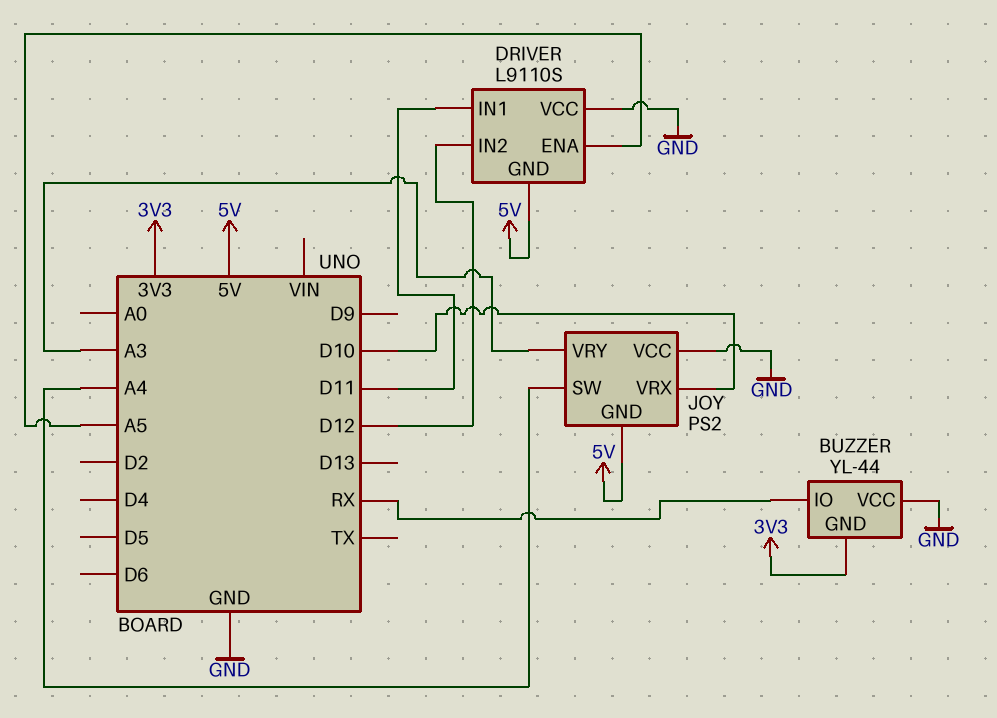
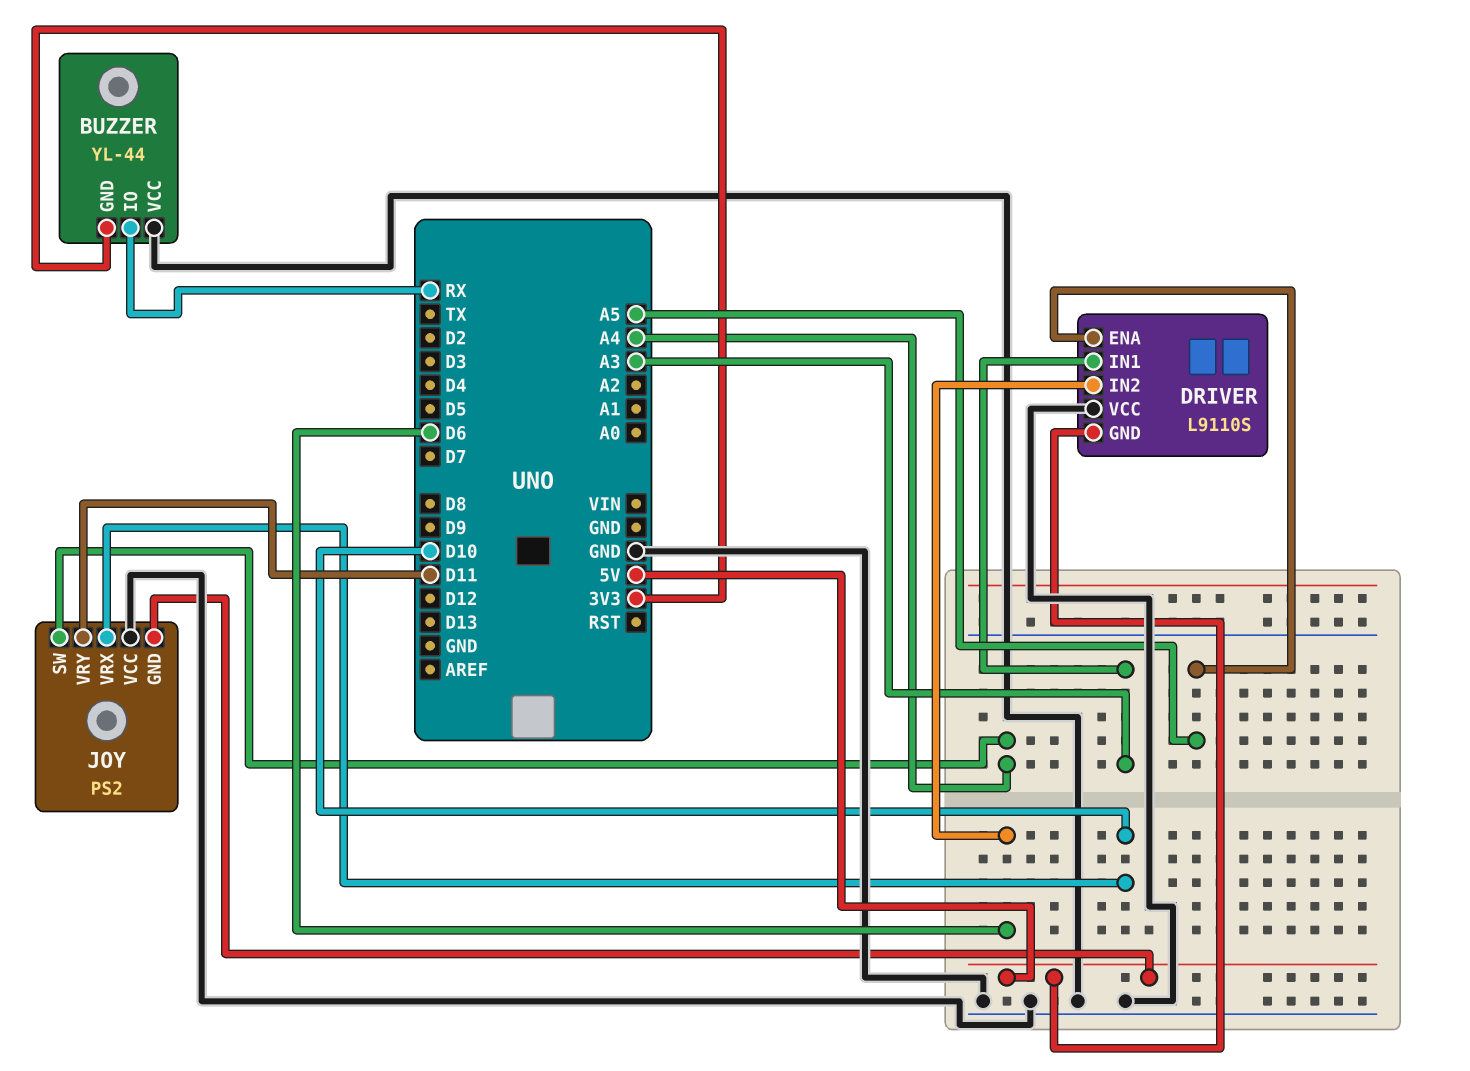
DRIVER pin IN1: D11 -> A3
DRIVER pin IN2: D12 -> D6
JOY pin VRY: A3 -> D11

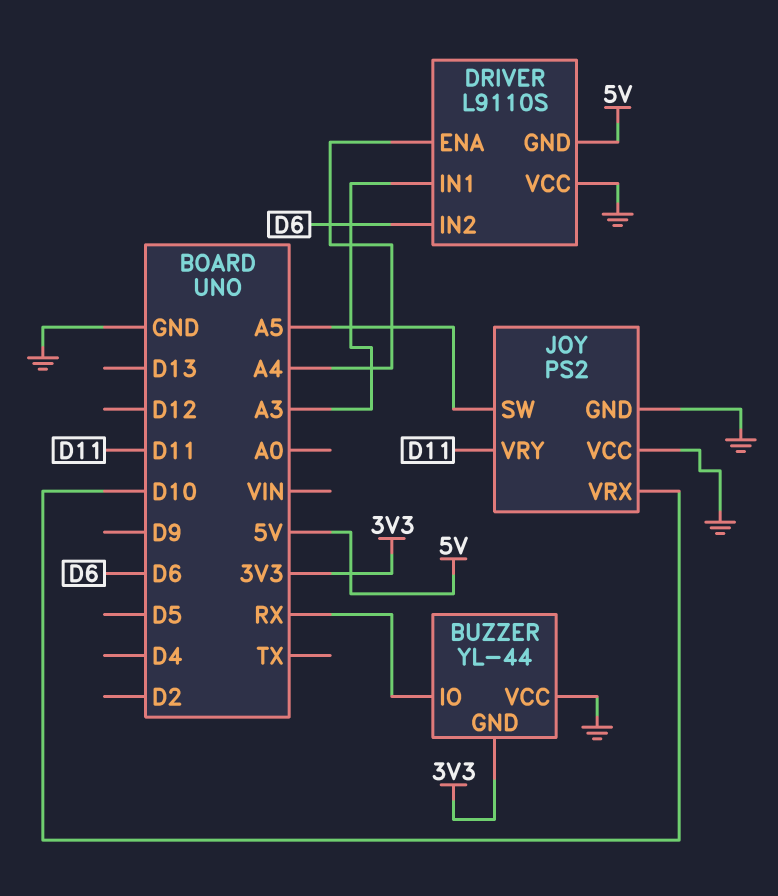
DRIVER pin ENA: A5 -> A4
JOY pin GND: 5V -> GND
JOY pin SW: A4 -> A5

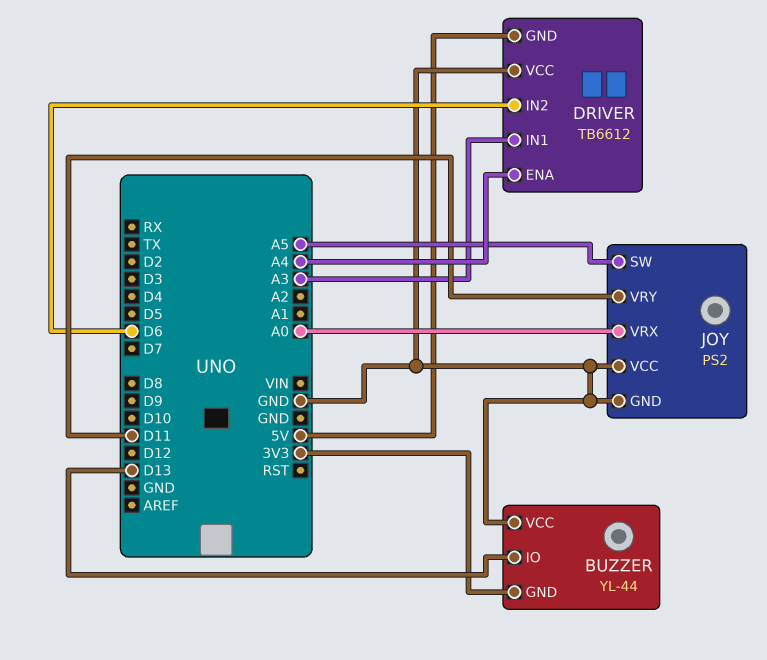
BUZZER pin IO: RX -> D13
DRIVER: L9110S -> TB6612
JOY pin VRX: D10 -> A0

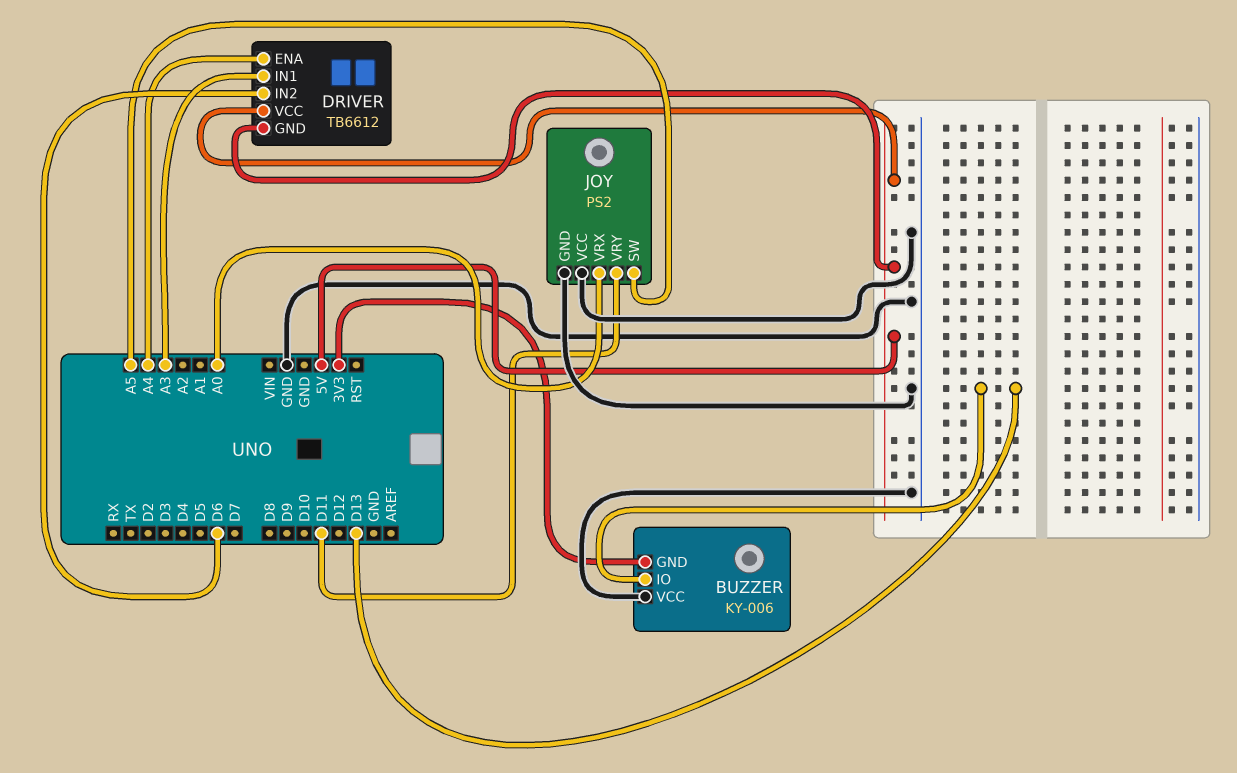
BUZZER: YL-44 -> KY-006
DRIVER pin VCC: GND -> 5V

